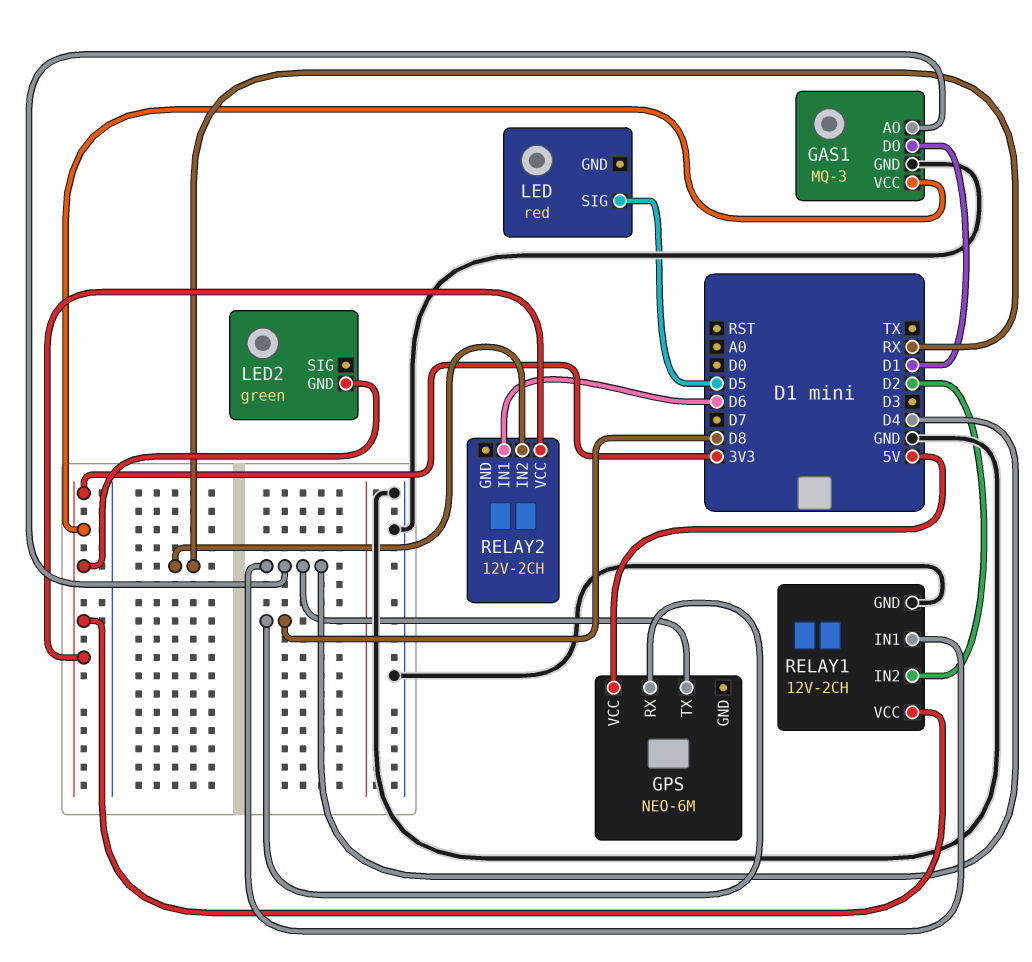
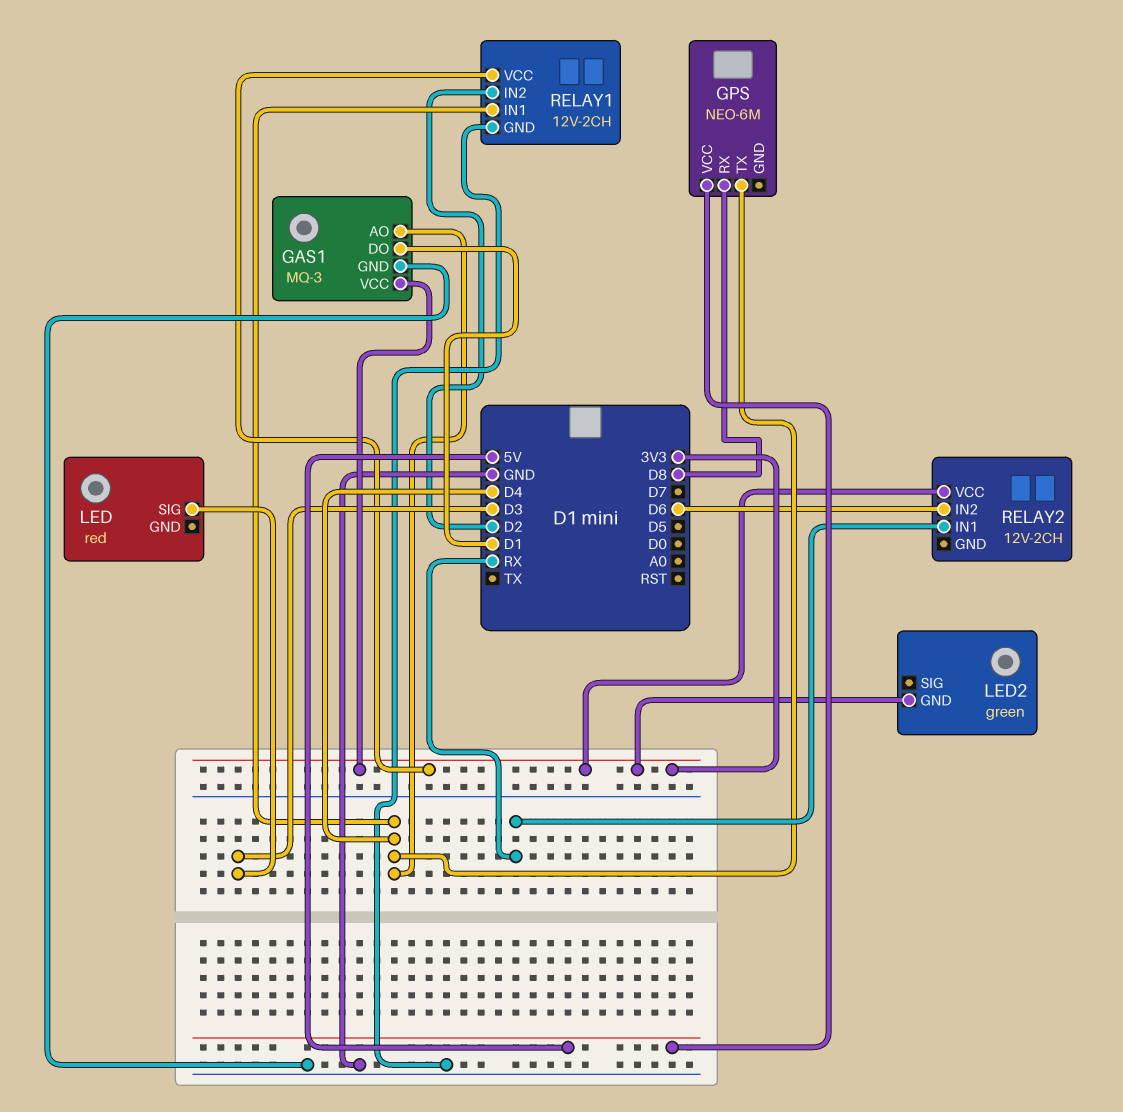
LED pin SIG: D5 -> D3
RELAY2 pin IN1: D6 -> RX
RELAY2 pin IN2: RX -> D6

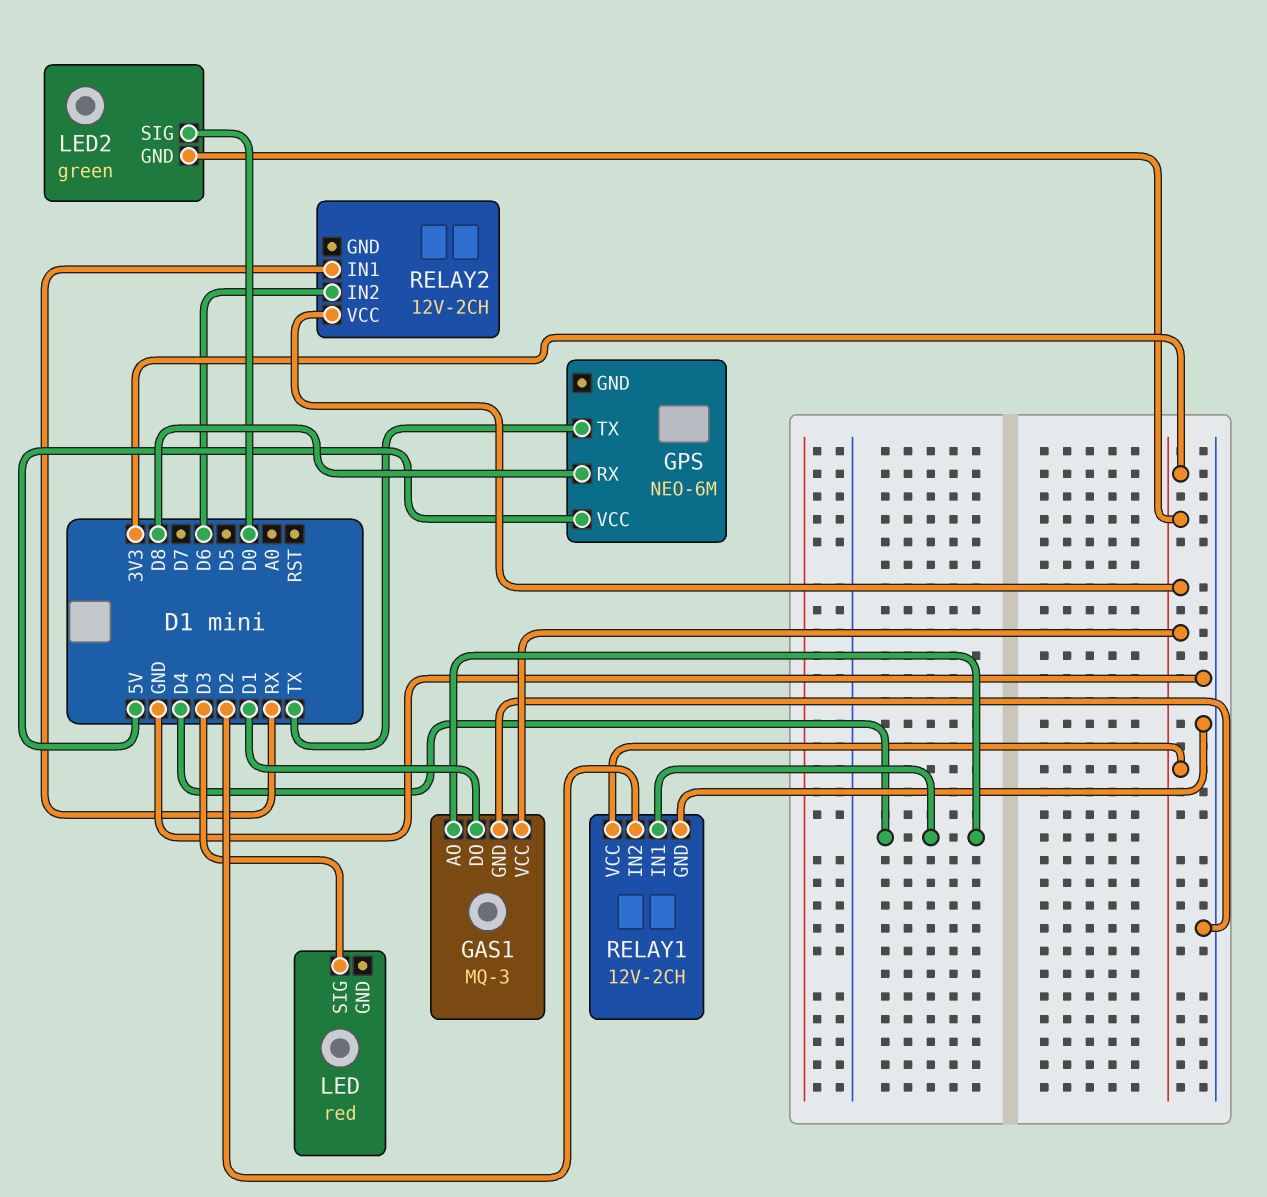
GPS pin TX: D4 -> TX
LED2 pin SIG: none -> D0

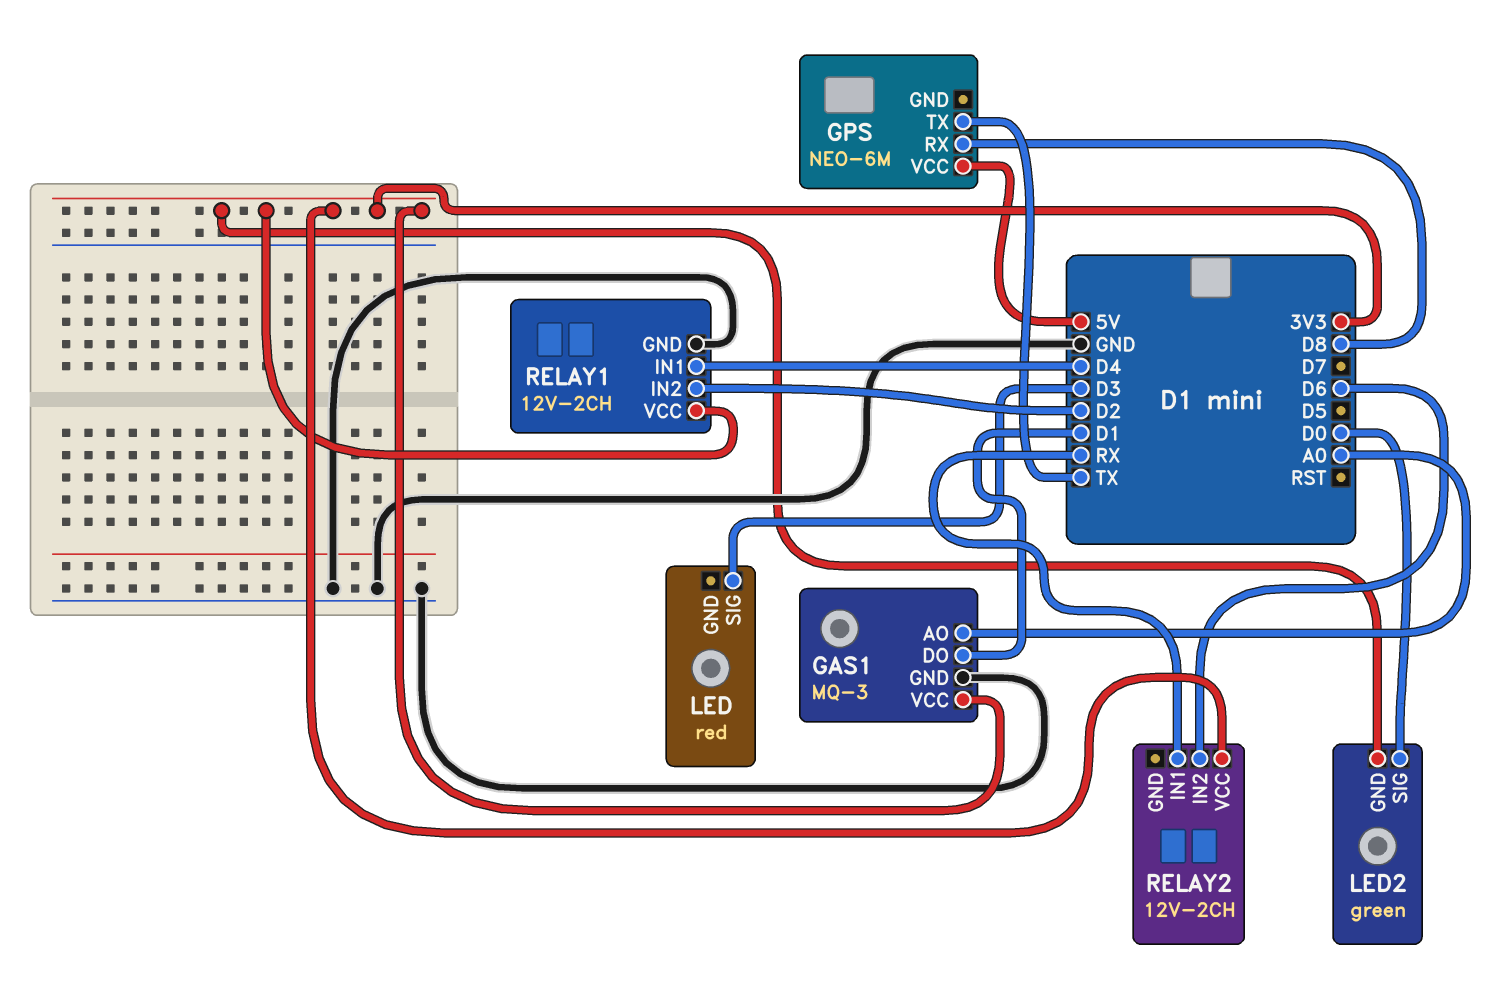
GAS1 pin AO: D4 -> A0

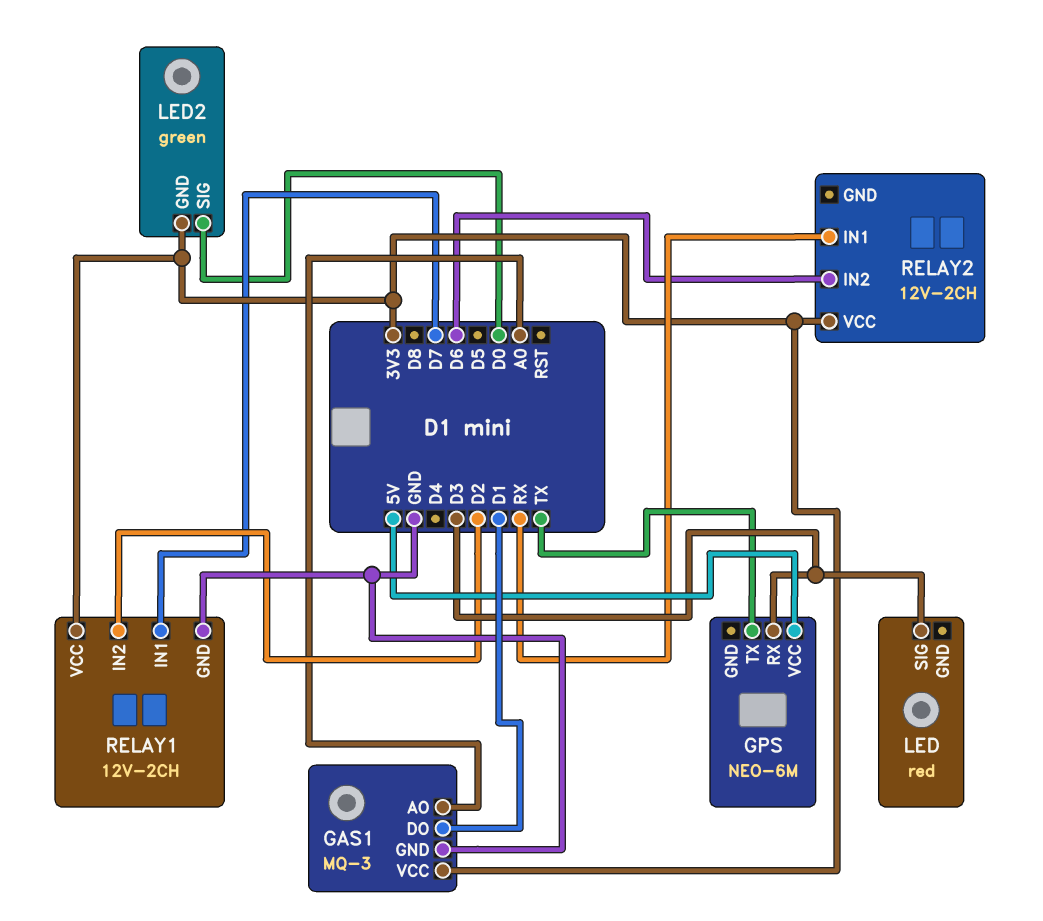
GPS pin RX: D8 -> D3
RELAY1 pin IN1: D4 -> D7

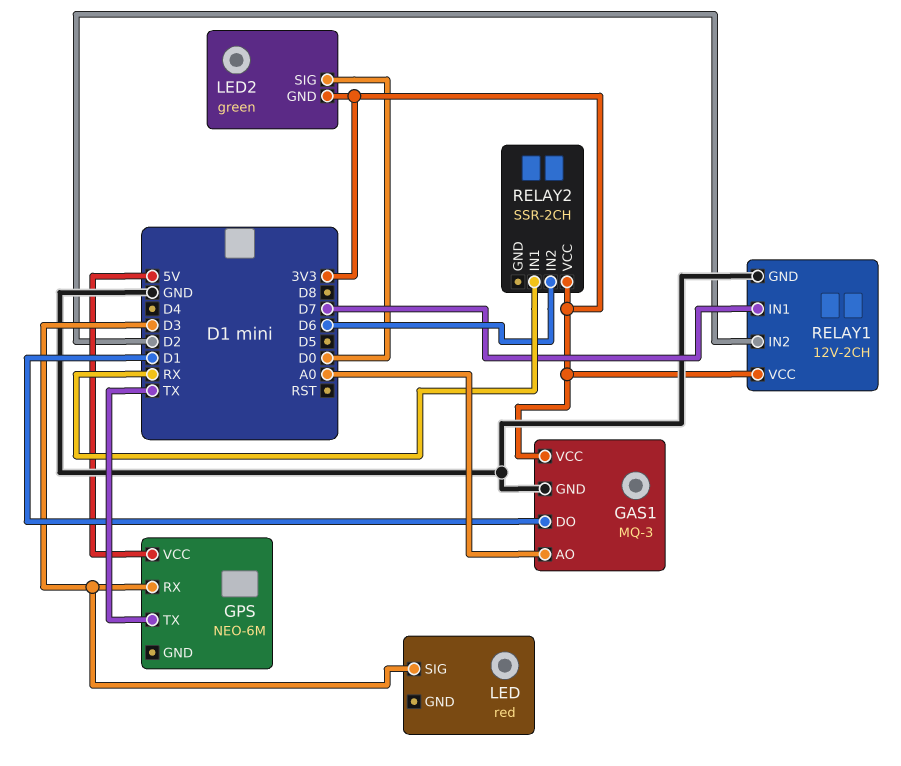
RELAY2: 12V-2CH -> SSR-2CH

